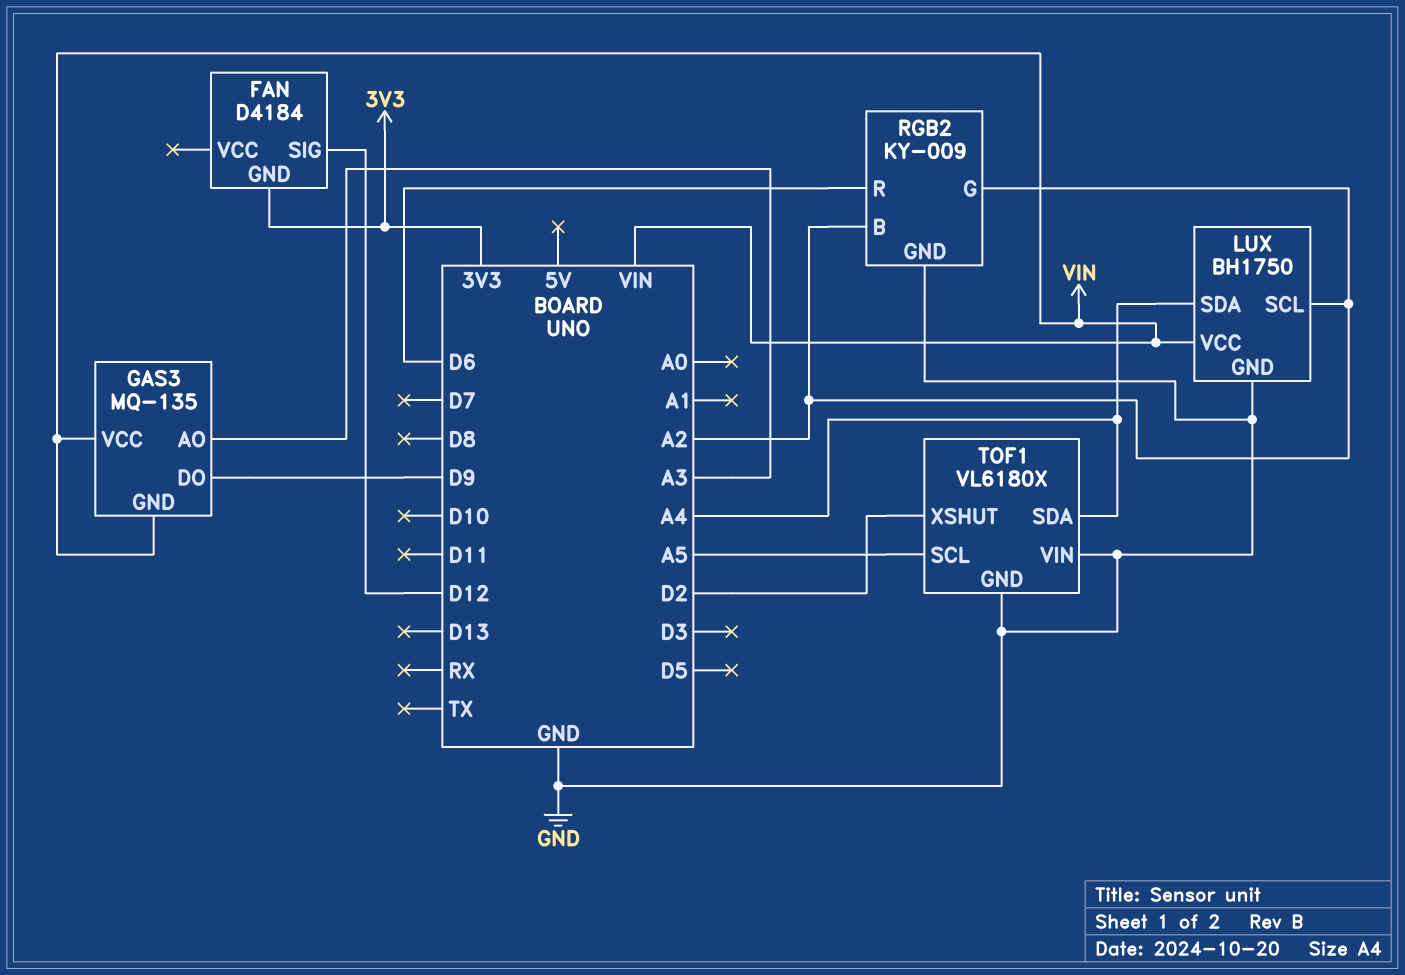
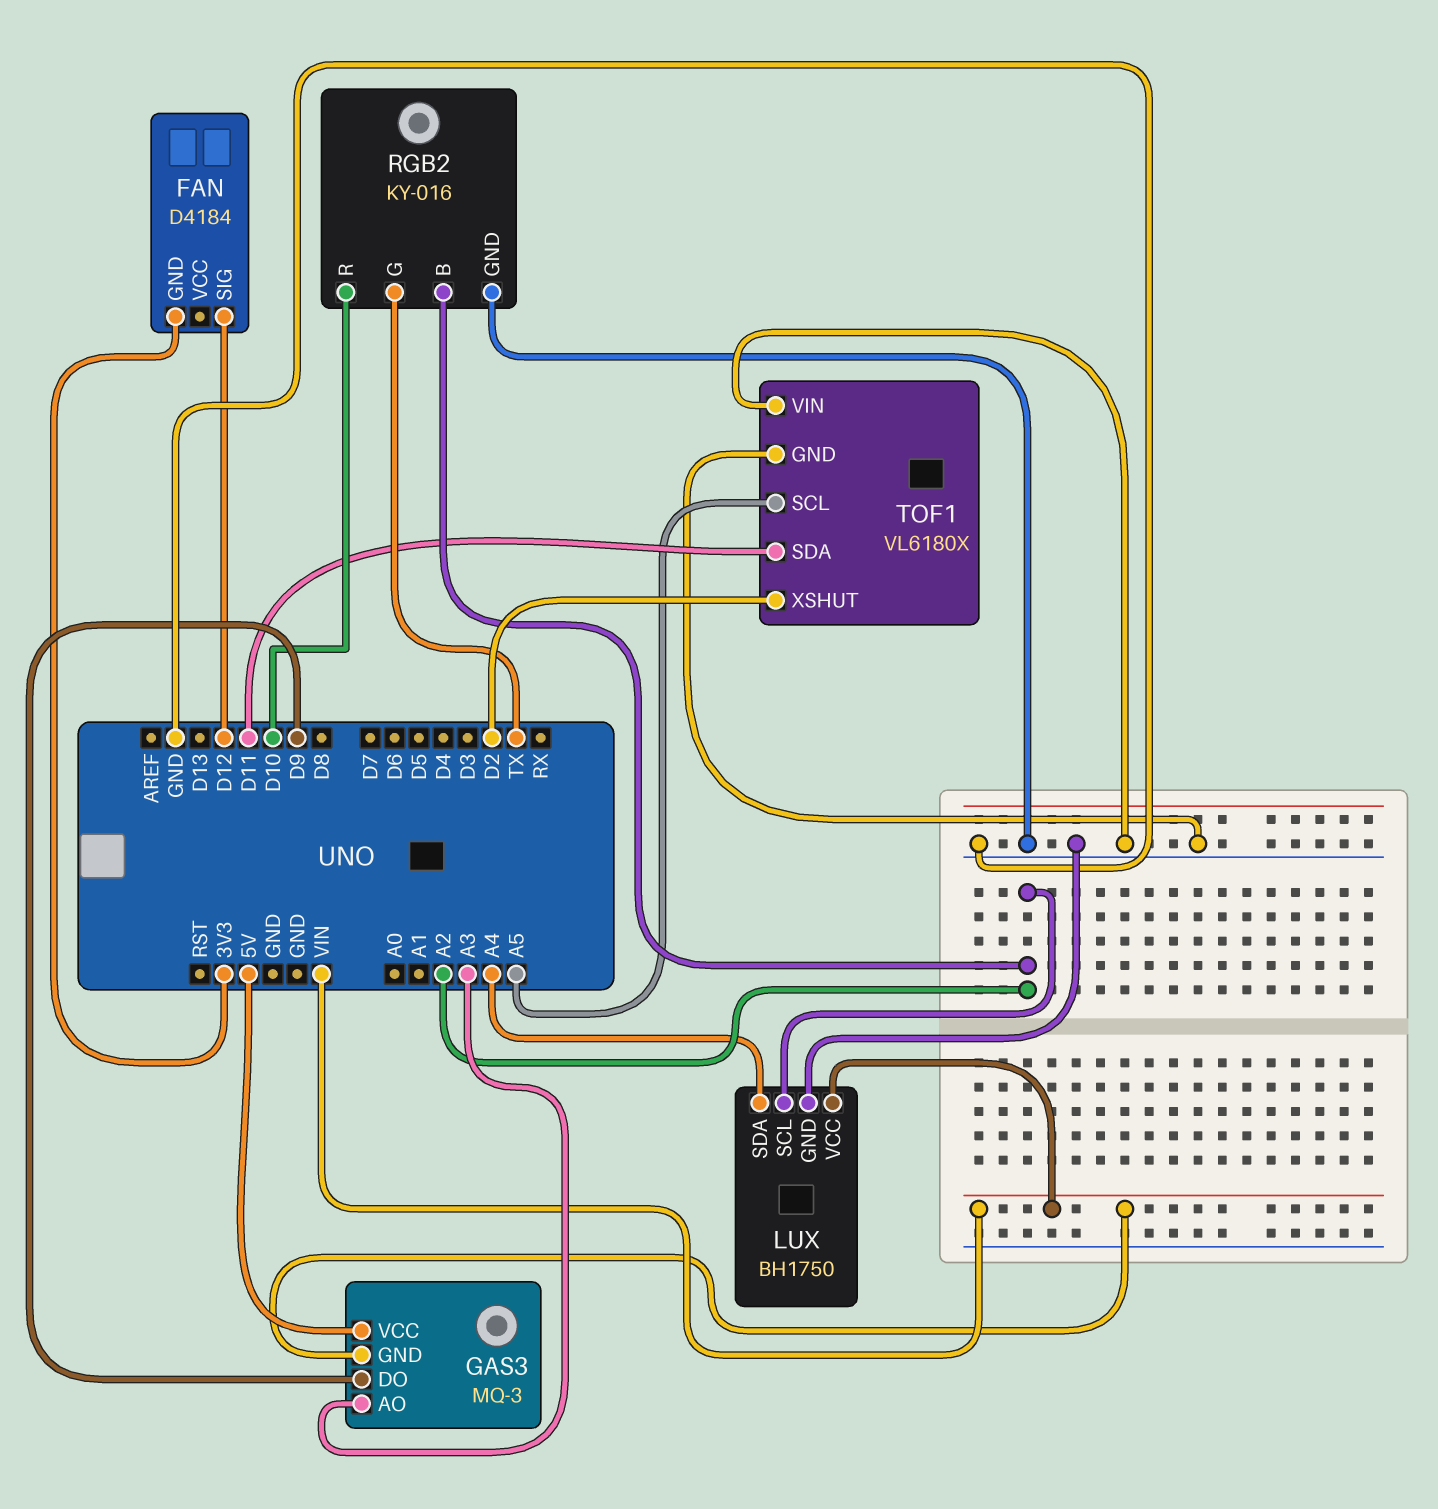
GAS3: MQ-135 -> MQ-3
GAS3 pin VCC: VIN -> 5V
RGB2: KY-009 -> KY-016
RGB2 pin G: A2 -> TX
RGB2 pin R: D6 -> D10
TOF1 pin SDA: A4 -> D11

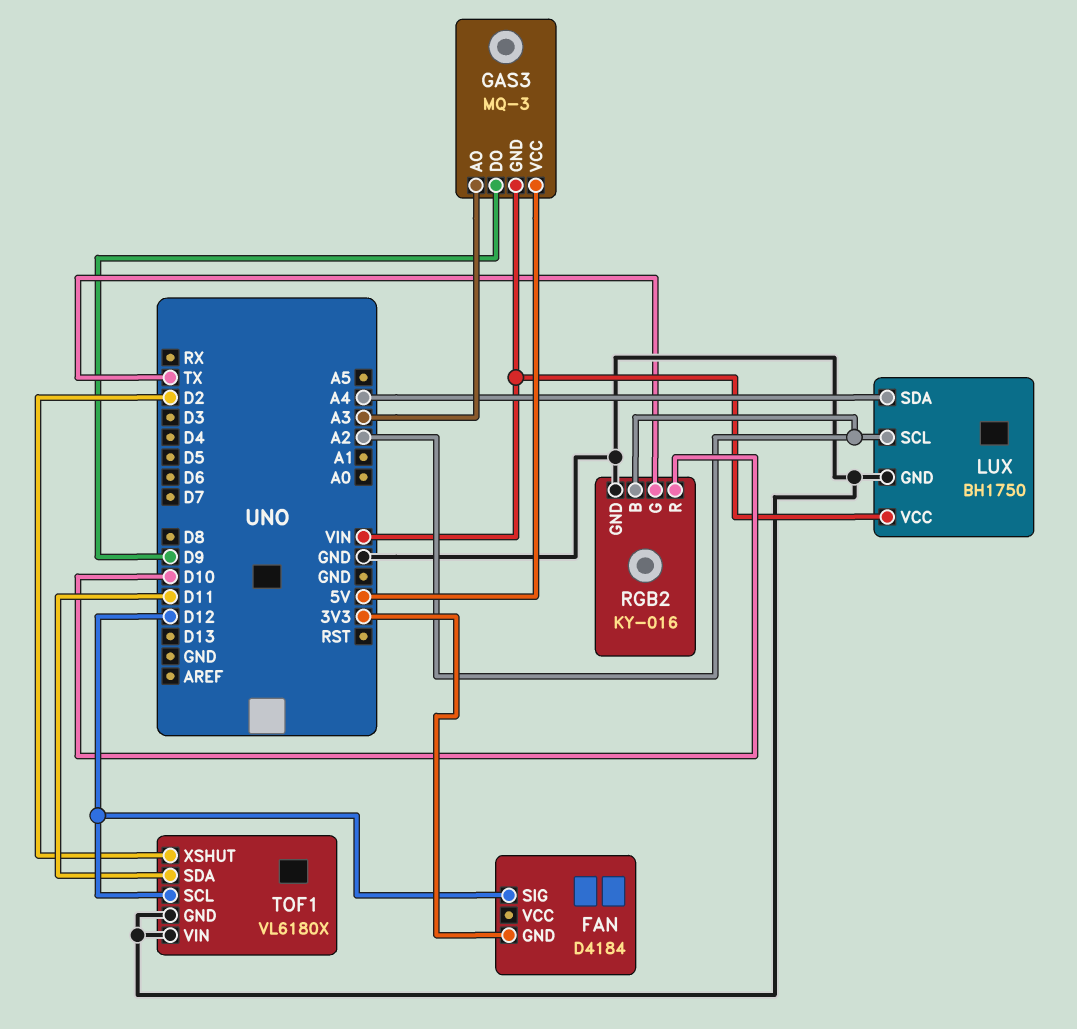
TOF1 pin SCL: A5 -> D12

